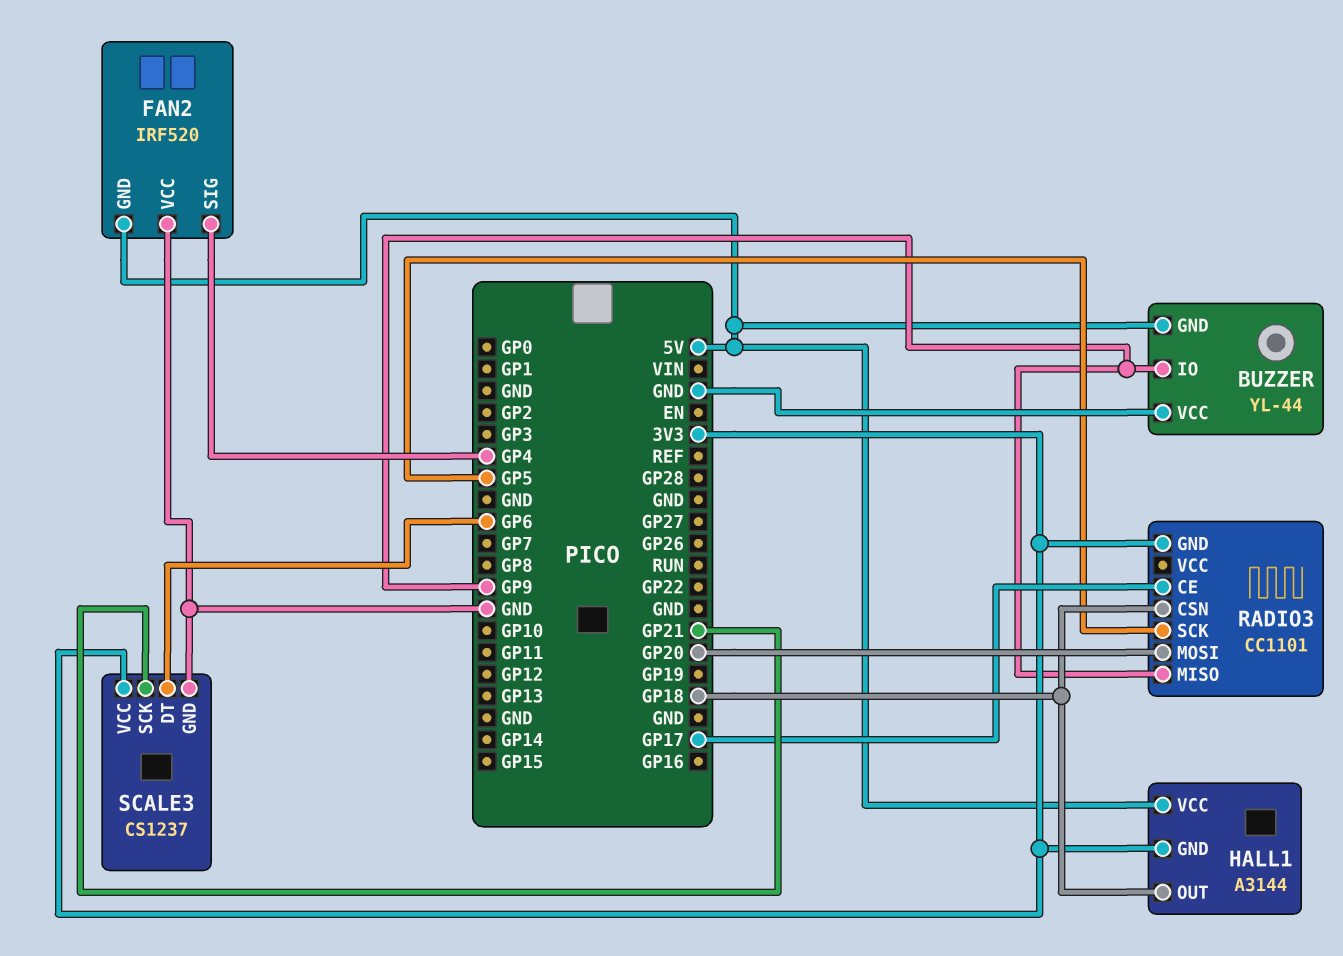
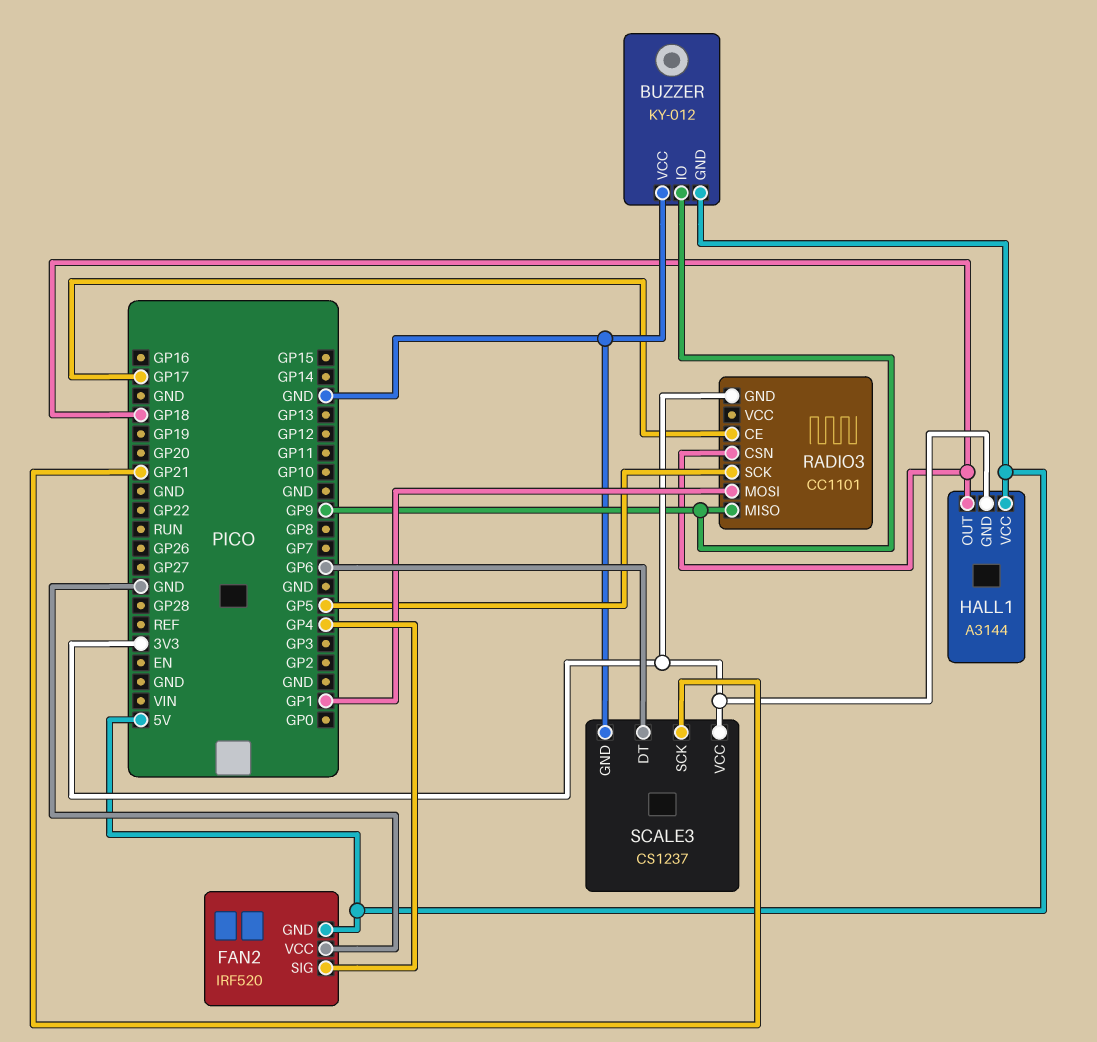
BUZZER: YL-44 -> KY-012
RADIO3 pin MOSI: GP20 -> GP1

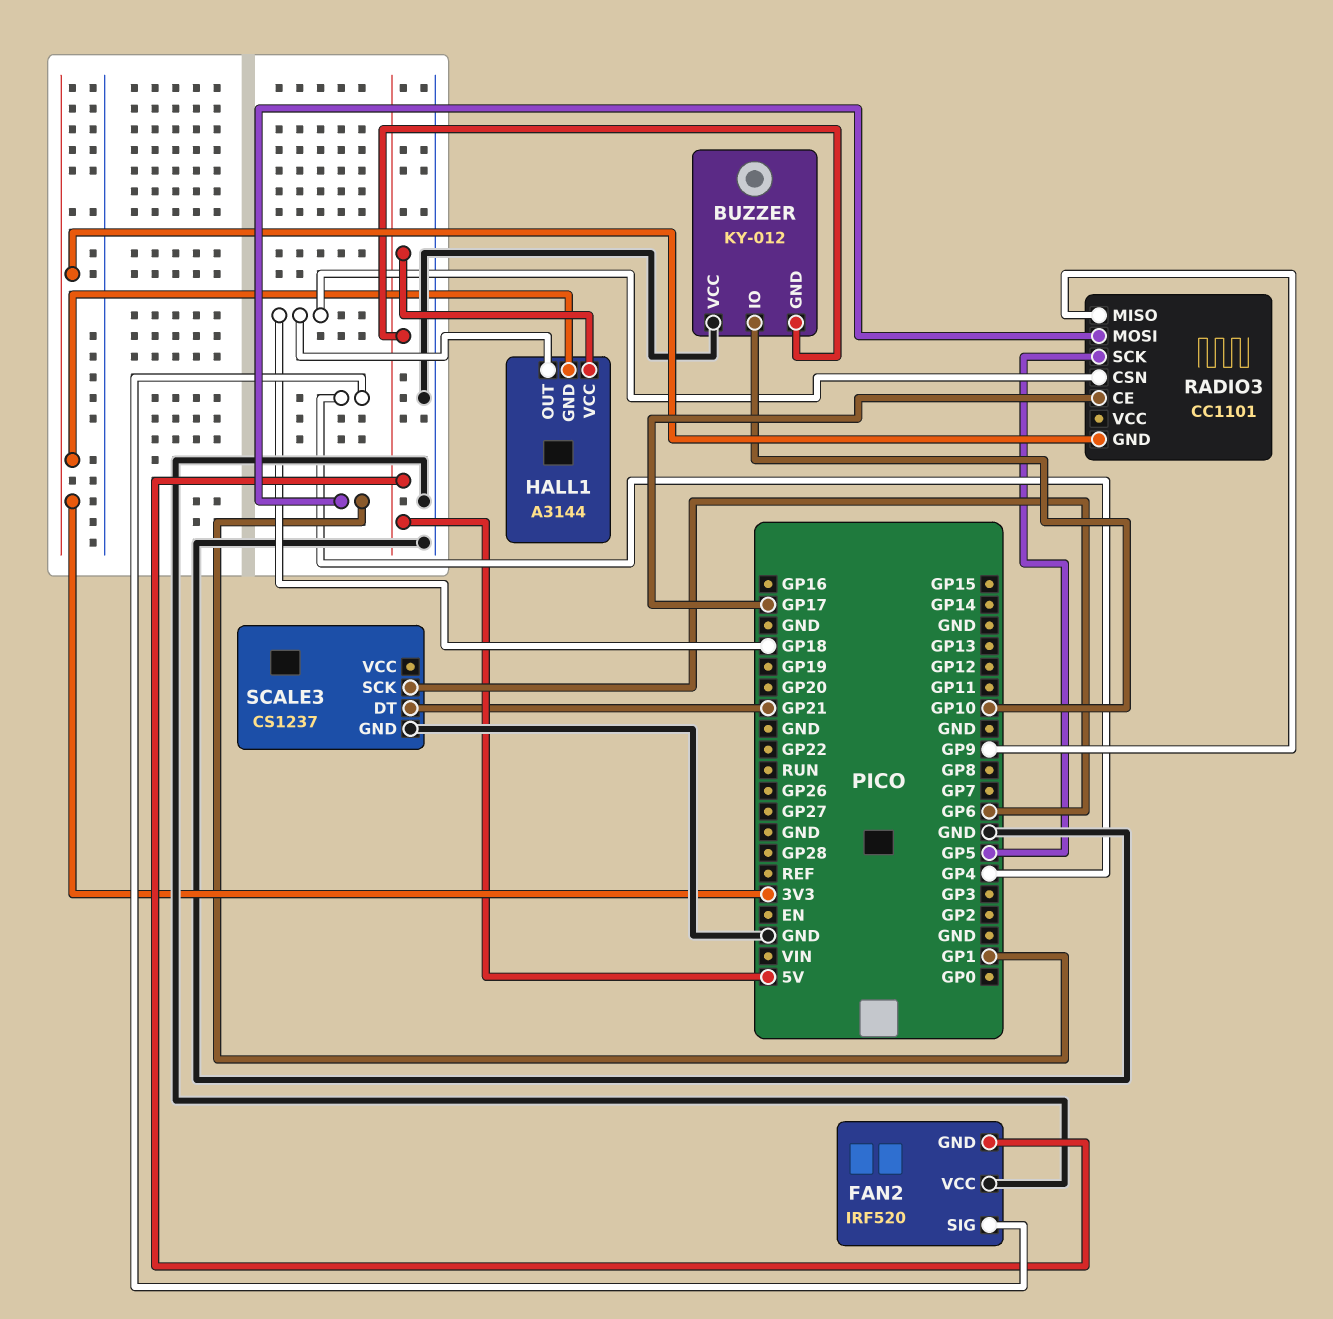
BUZZER pin IO: GP9 -> GP10
SCALE3 pin DT: GP6 -> GP21
SCALE3 pin SCK: GP21 -> GP6
SCALE3 pin VCC: 3V3 -> none

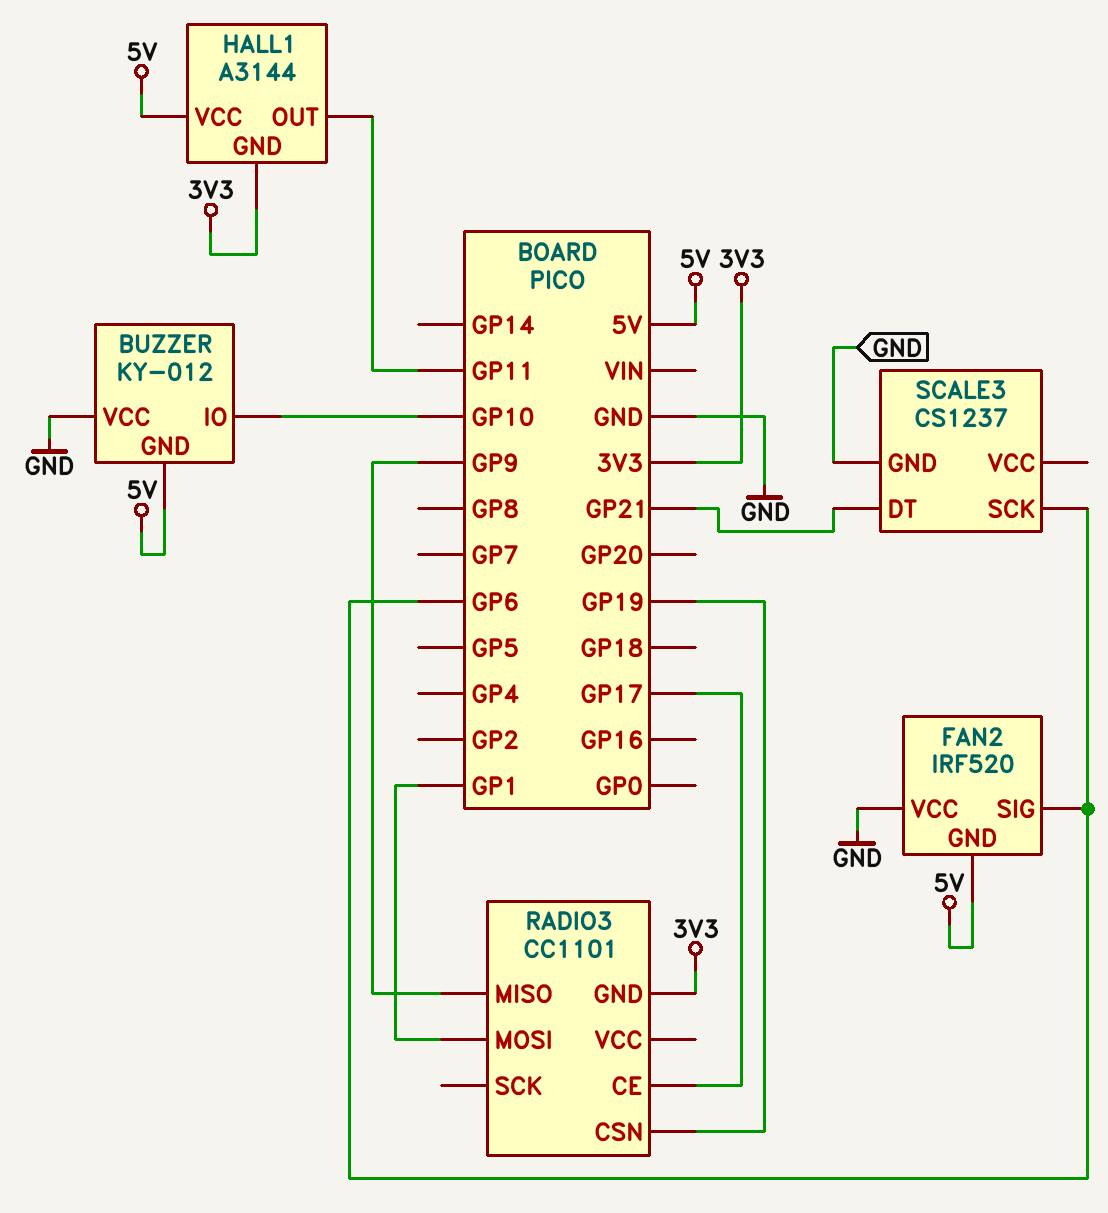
FAN2 pin SIG: GP4 -> GP6
HALL1 pin OUT: GP18 -> GP11
RADIO3 pin CSN: GP18 -> GP19
RADIO3 pin SCK: GP5 -> none

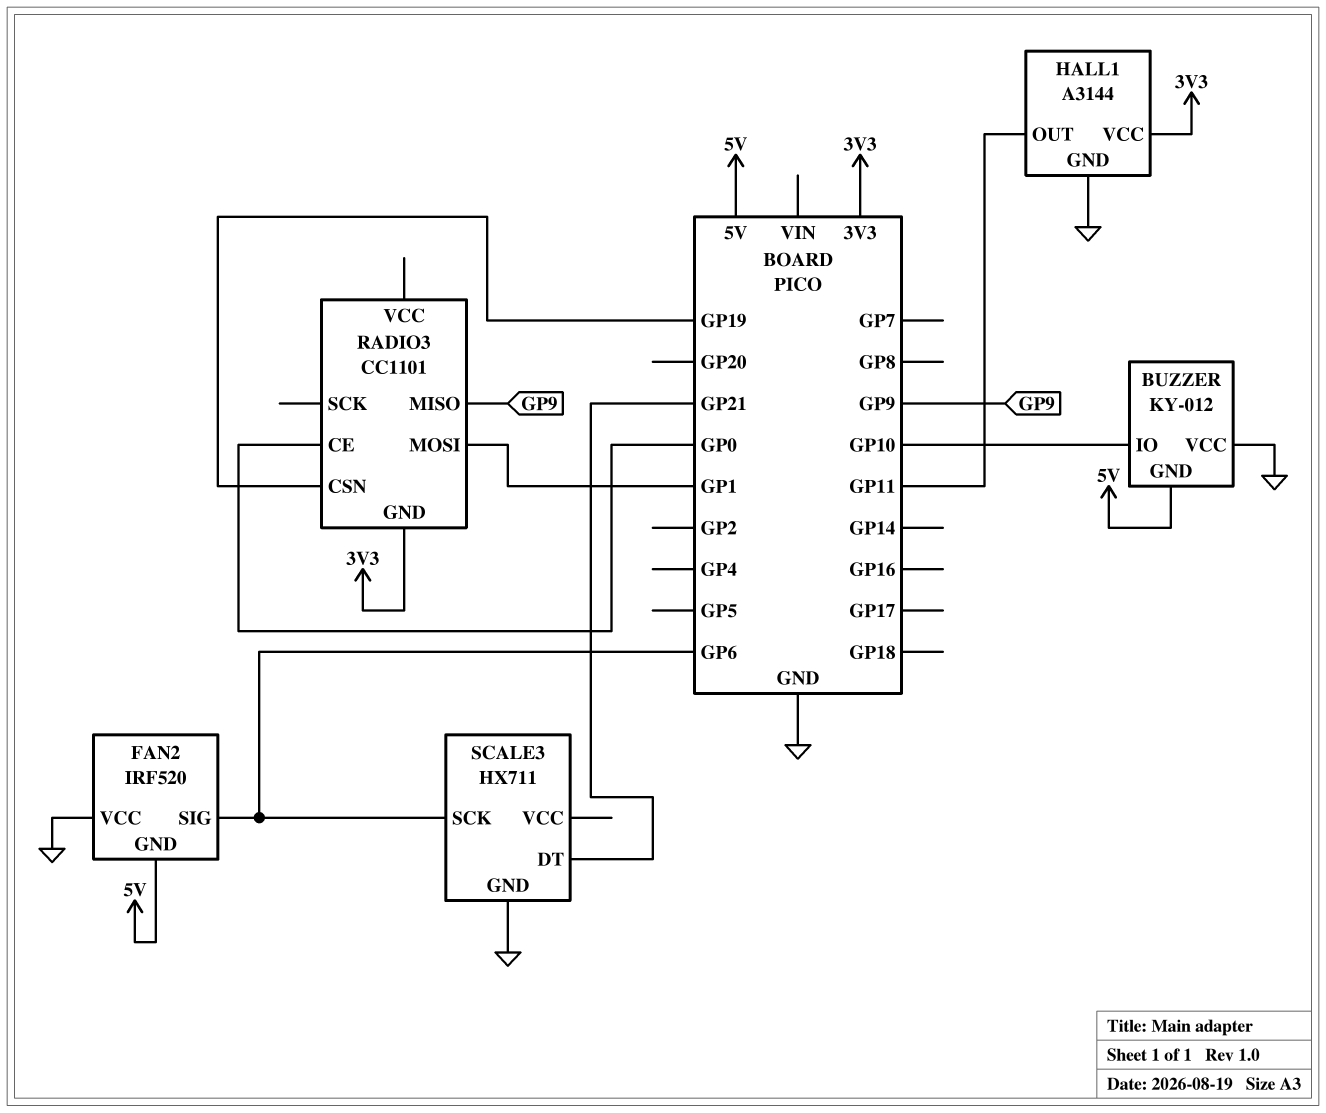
HALL1 pin GND: 3V3 -> GND
HALL1 pin VCC: 5V -> 3V3
RADIO3 pin CE: GP17 -> GP0
SCALE3: CS1237 -> HX711

